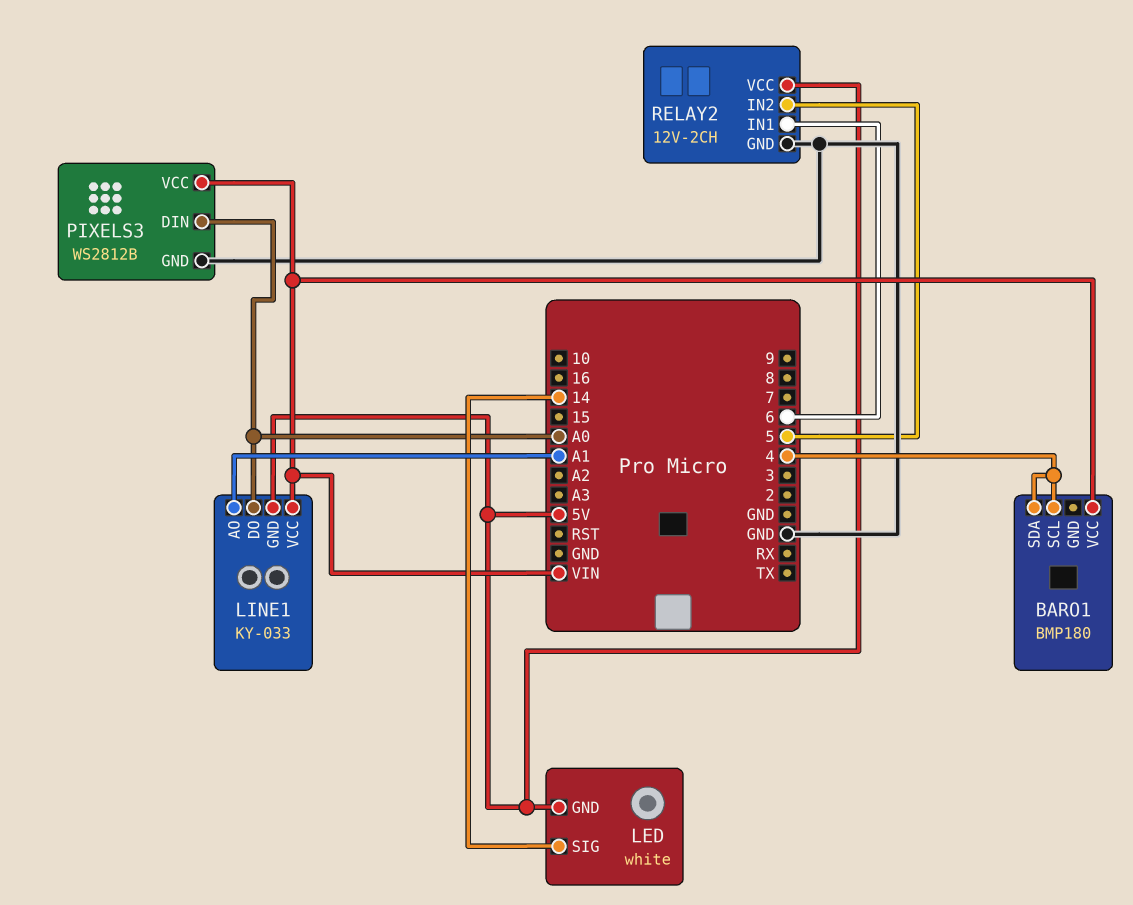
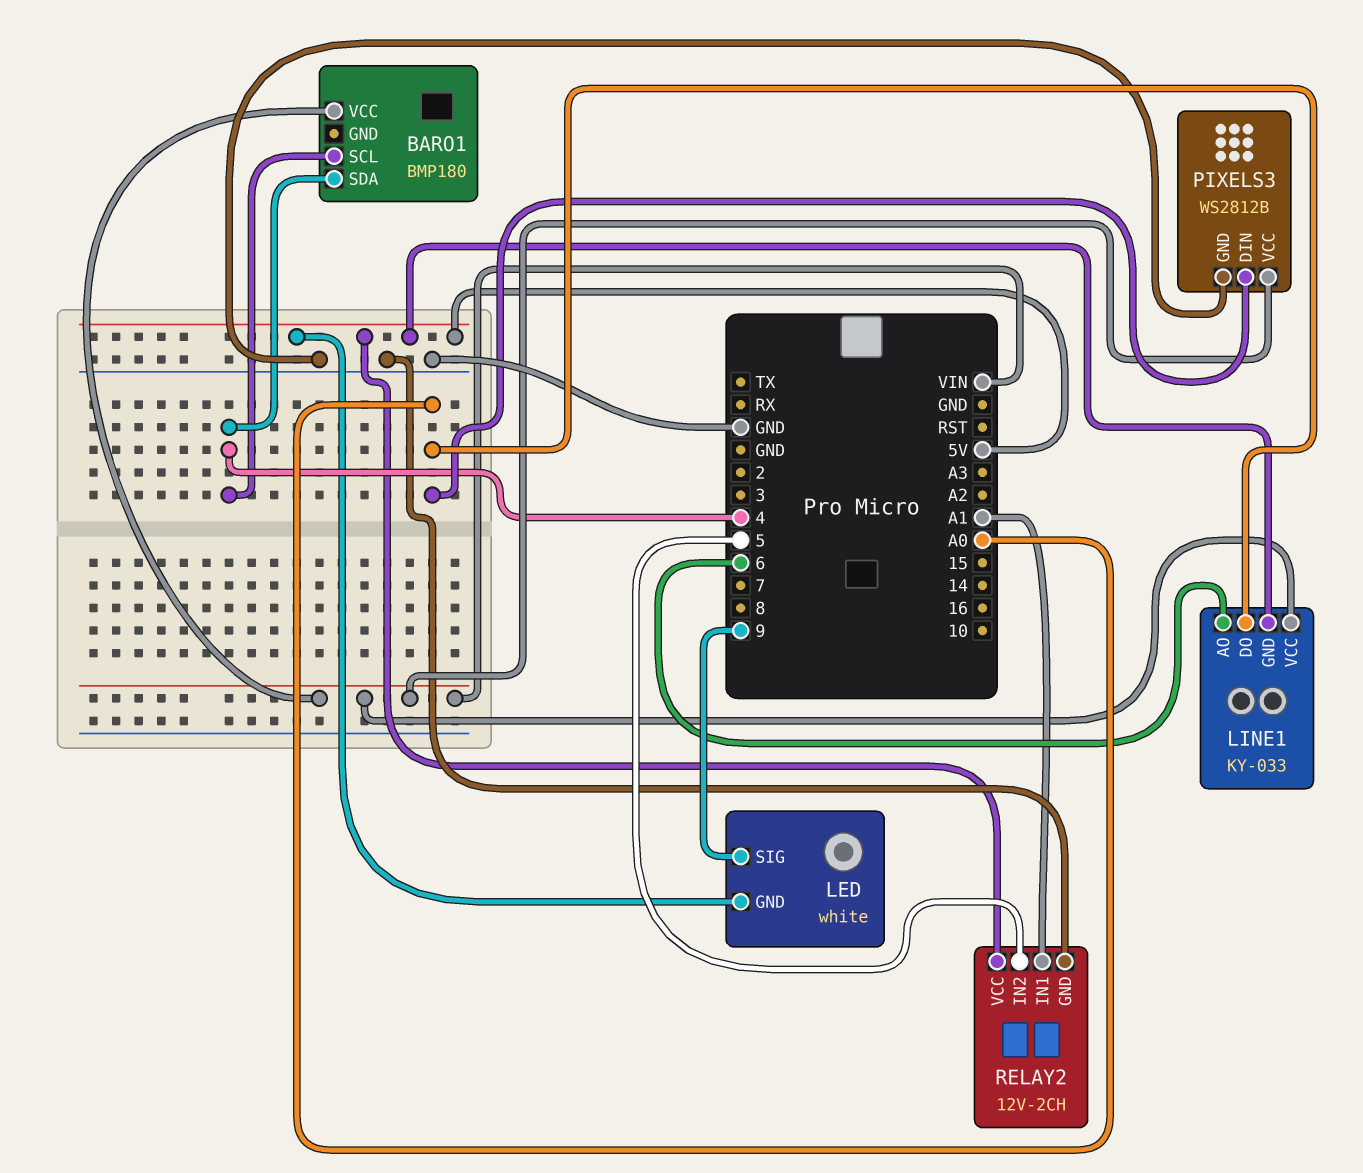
LED pin SIG: 14 -> 9
LINE1 pin AO: A1 -> 6
RELAY2 pin IN1: 6 -> A1

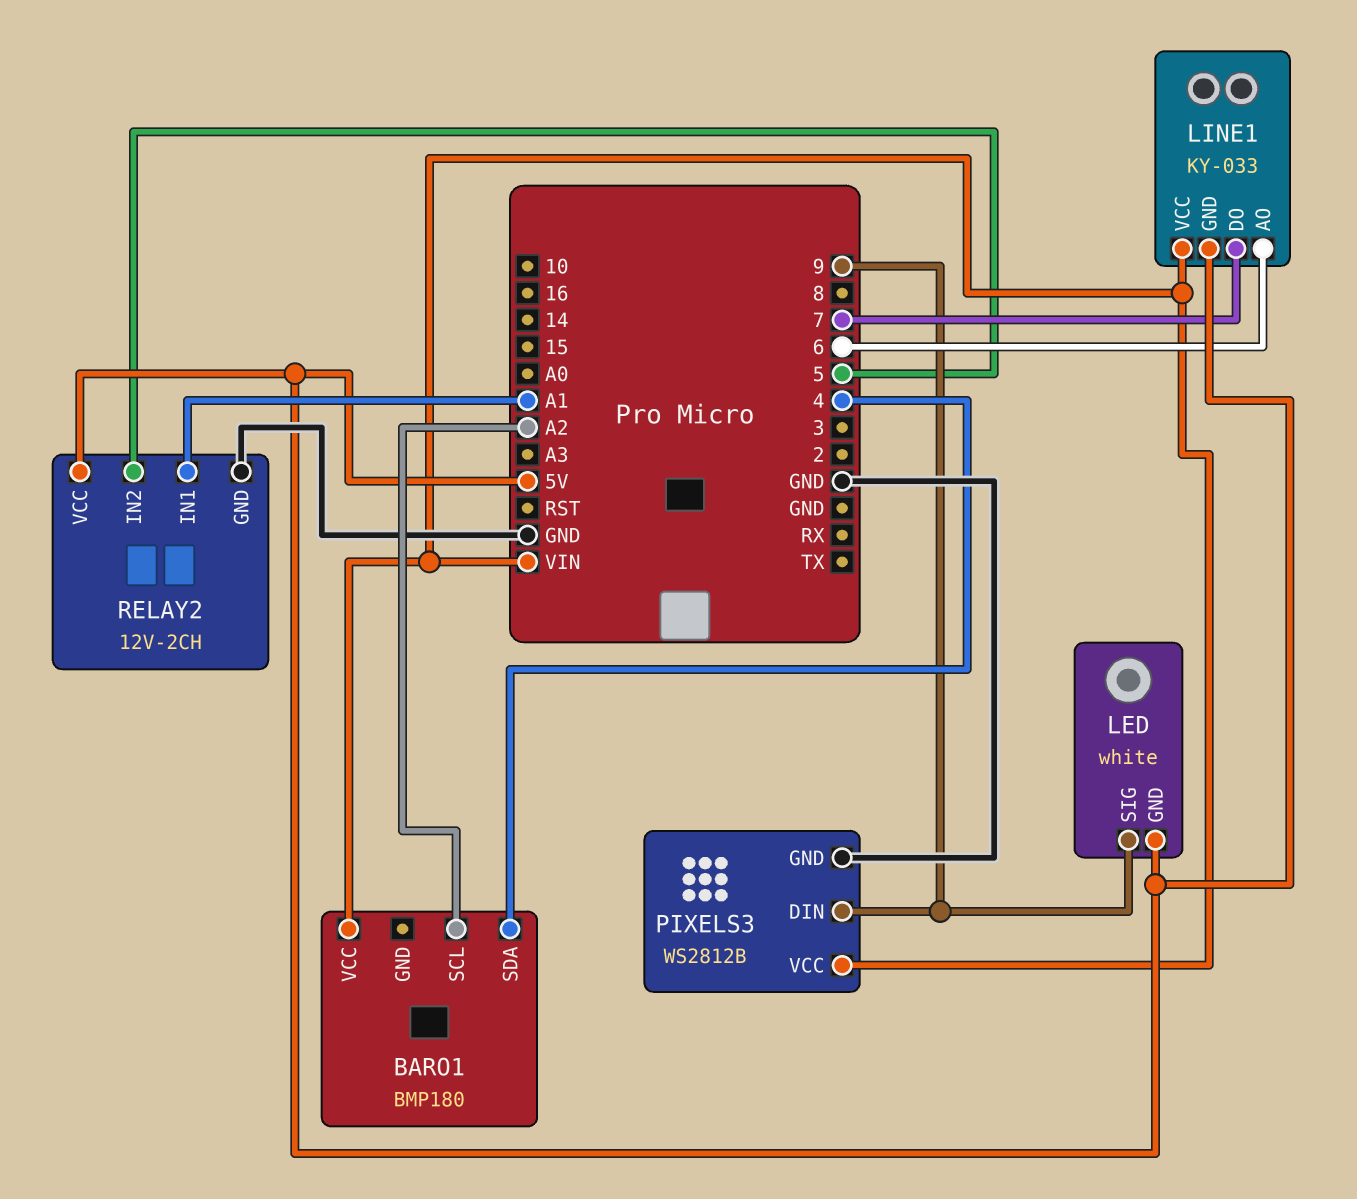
BARO1 pin SCL: 4 -> A2
LINE1 pin DO: A0 -> 7
PIXELS3 pin DIN: A0 -> 9

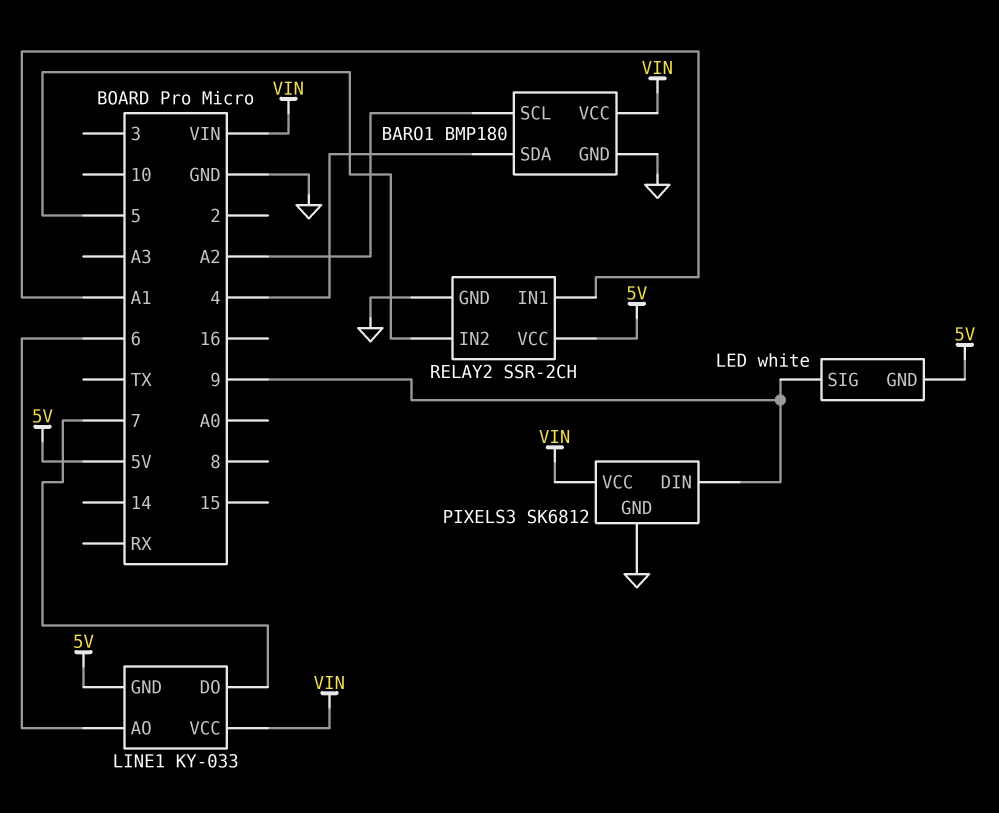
BARO1 pin GND: none -> GND
PIXELS3: WS2812B -> SK6812
RELAY2: 12V-2CH -> SSR-2CH

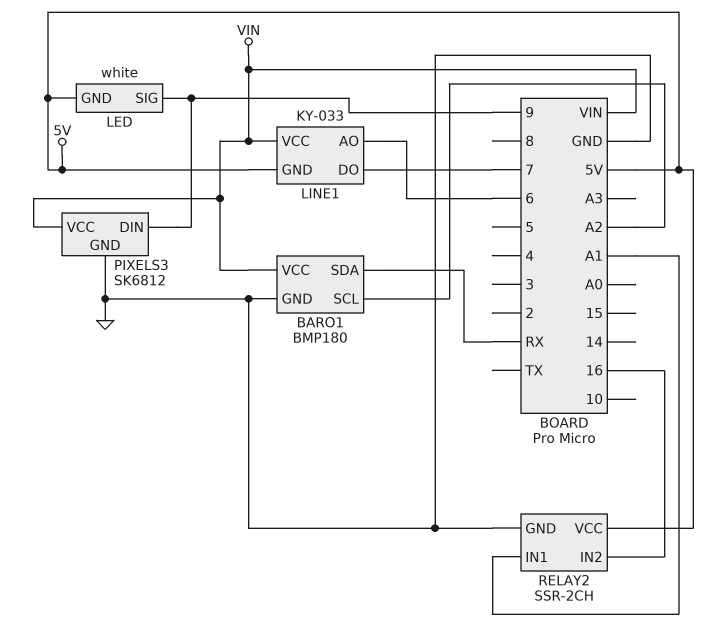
BARO1 pin SDA: 4 -> RX
RELAY2 pin IN2: 5 -> 16

